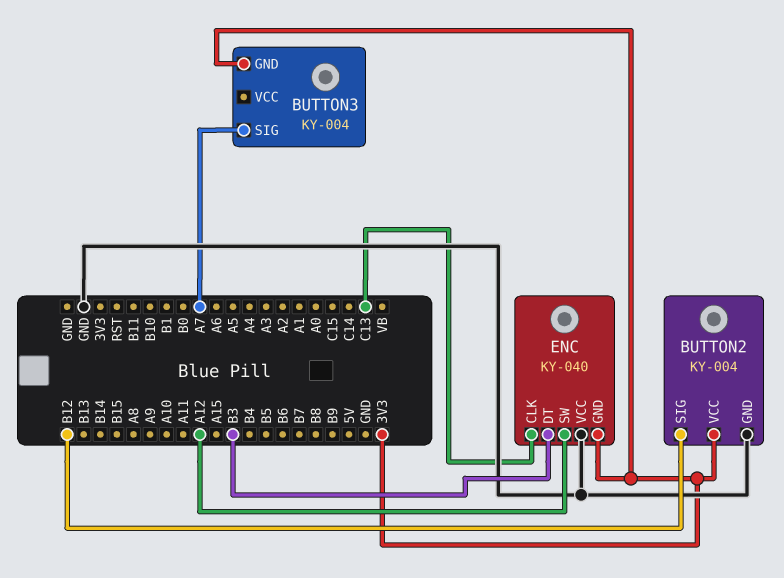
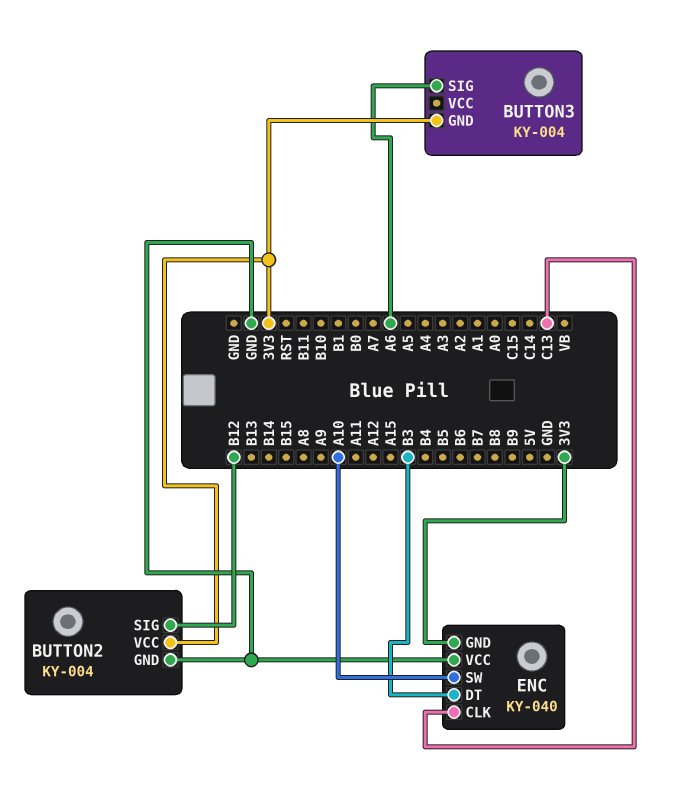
BUTTON3 pin SIG: A7 -> A6
ENC pin SW: A12 -> A10

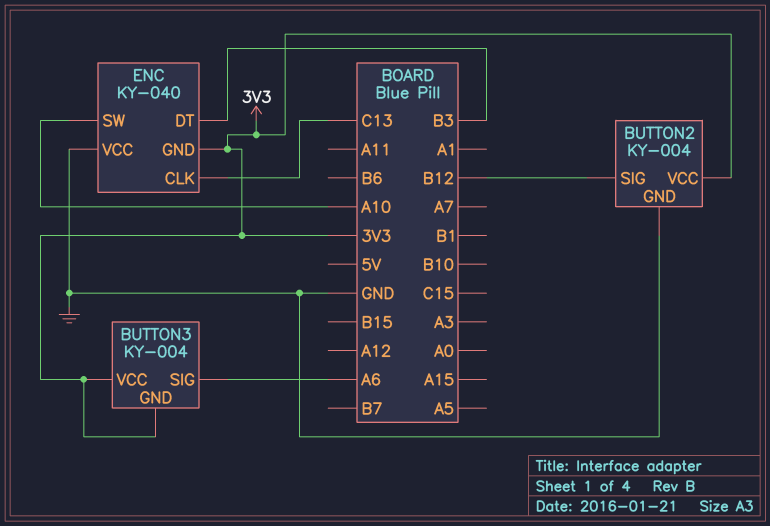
BUTTON3 pin VCC: none -> 3V3

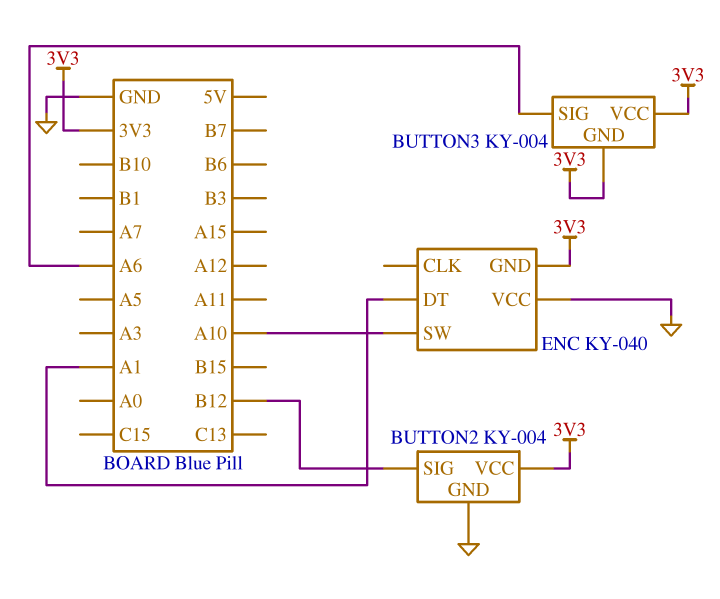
ENC pin CLK: C13 -> none
ENC pin DT: B3 -> A1

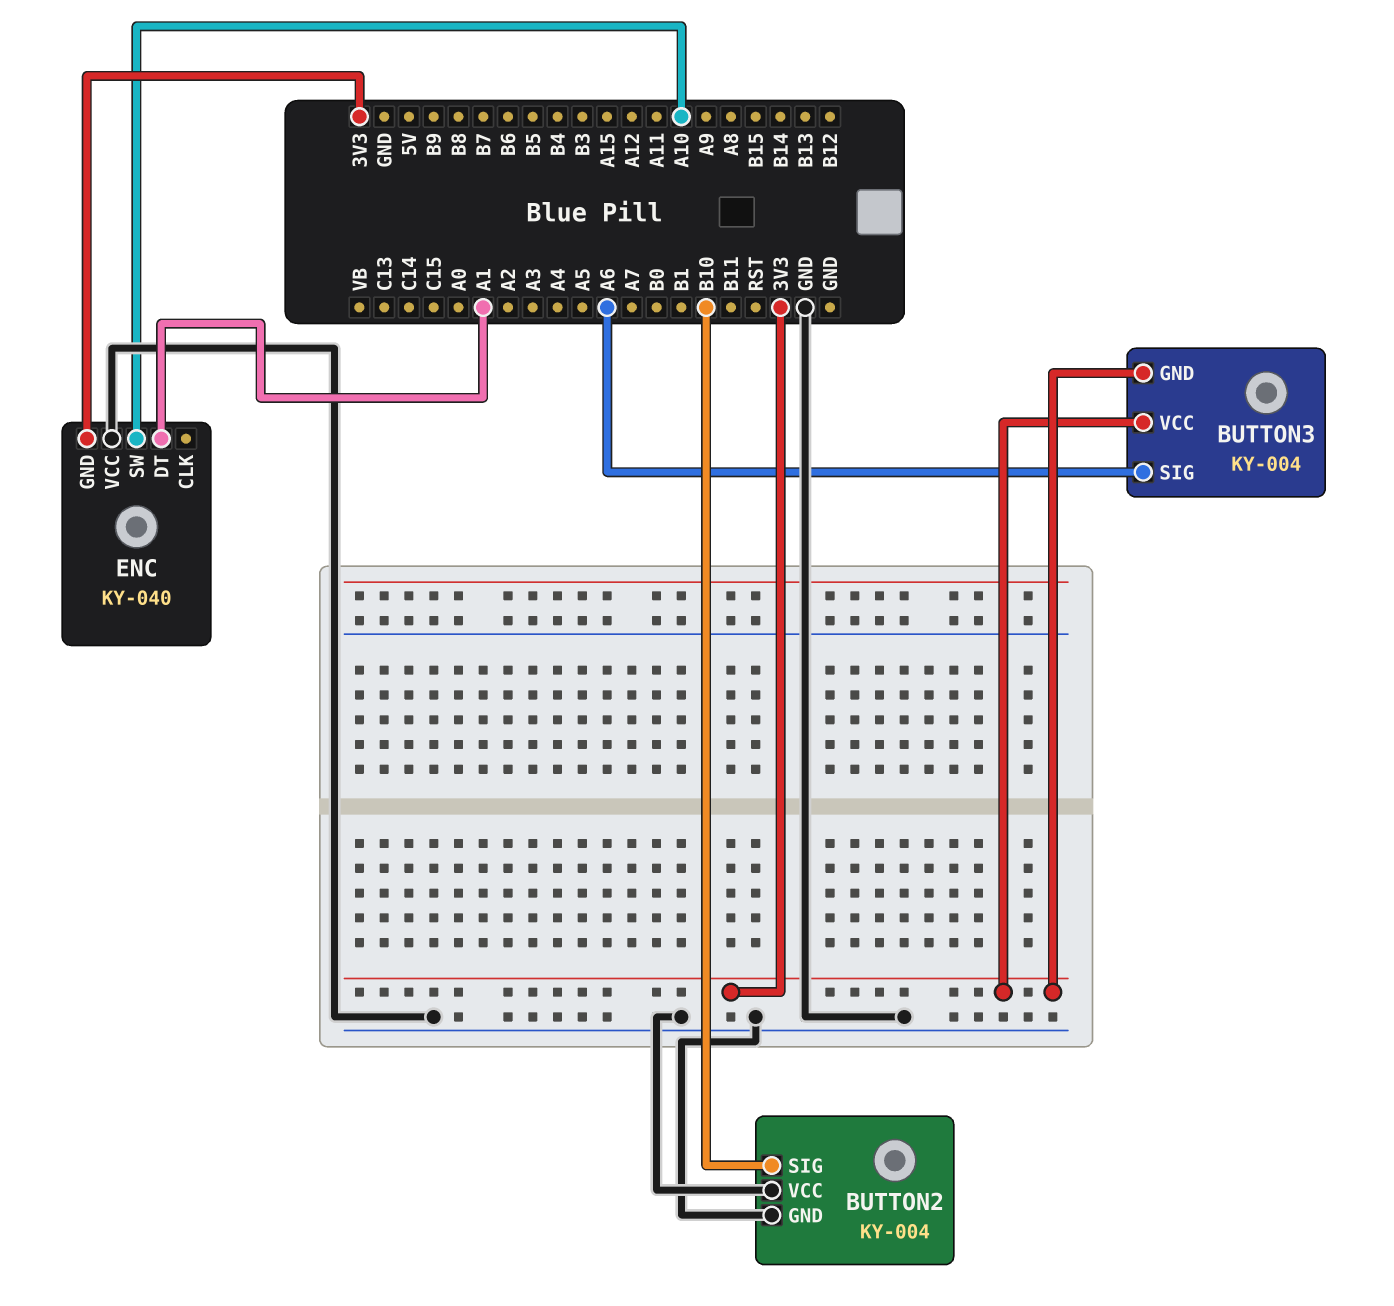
BUTTON2 pin SIG: B12 -> B10
BUTTON2 pin VCC: 3V3 -> GND

